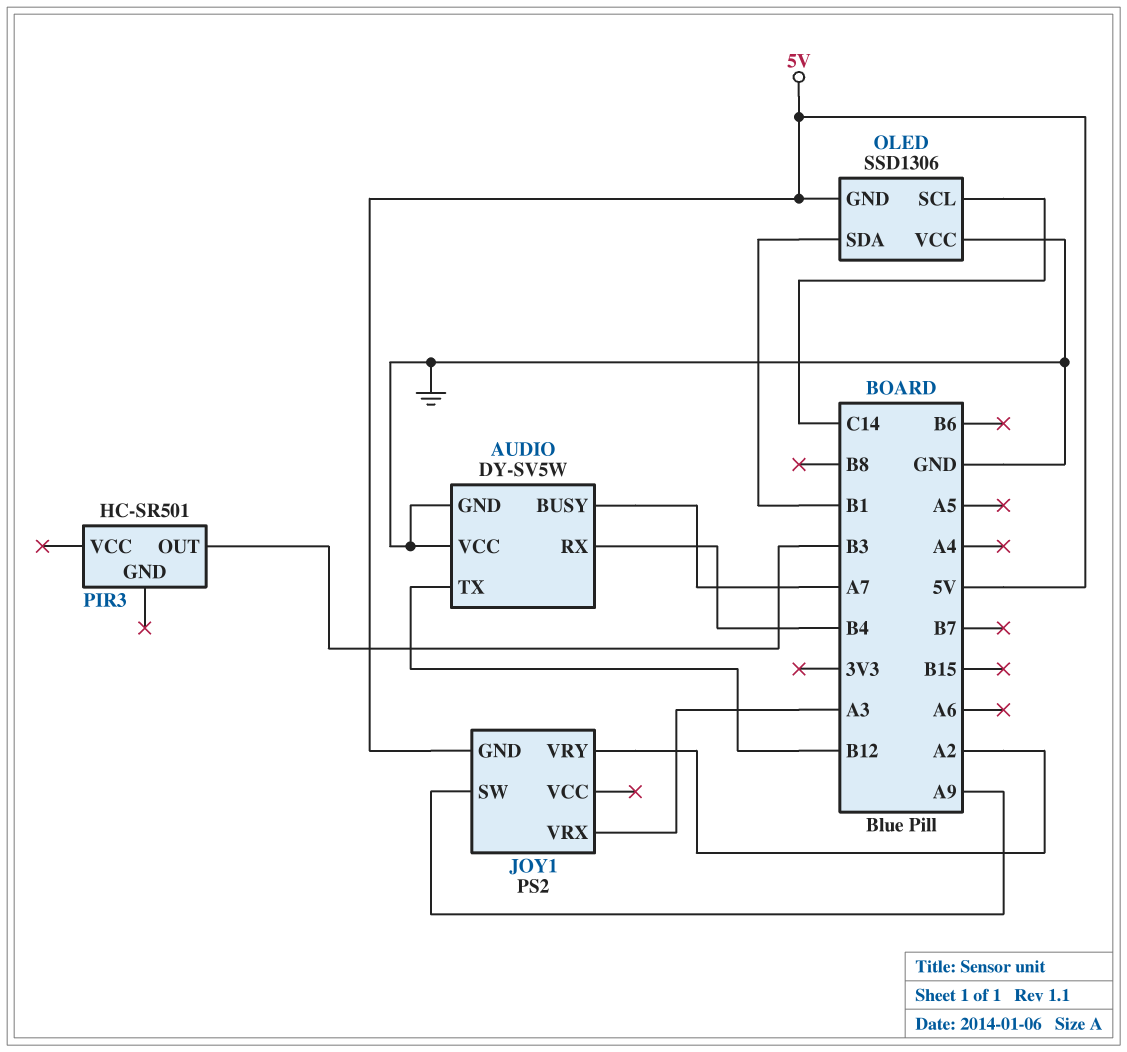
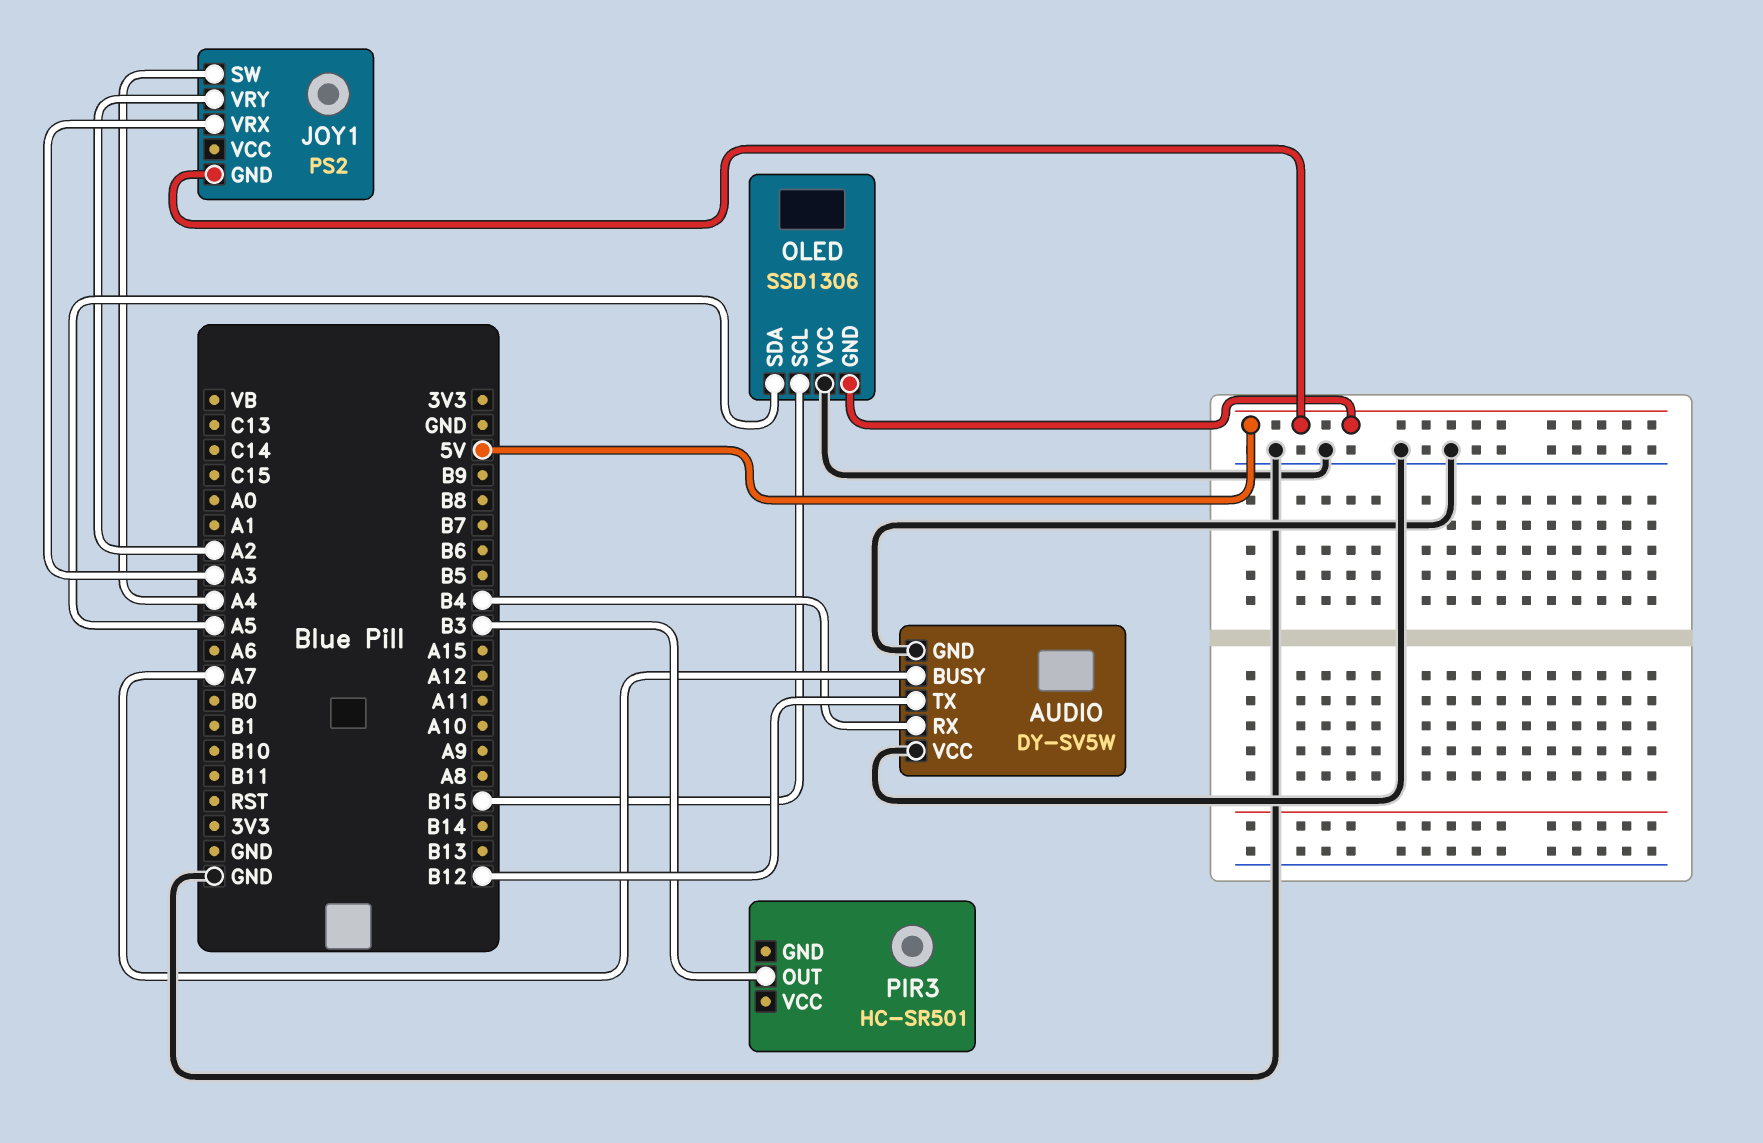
JOY1 pin SW: A9 -> A4
OLED pin SCL: C14 -> B15
OLED pin SDA: B1 -> A5

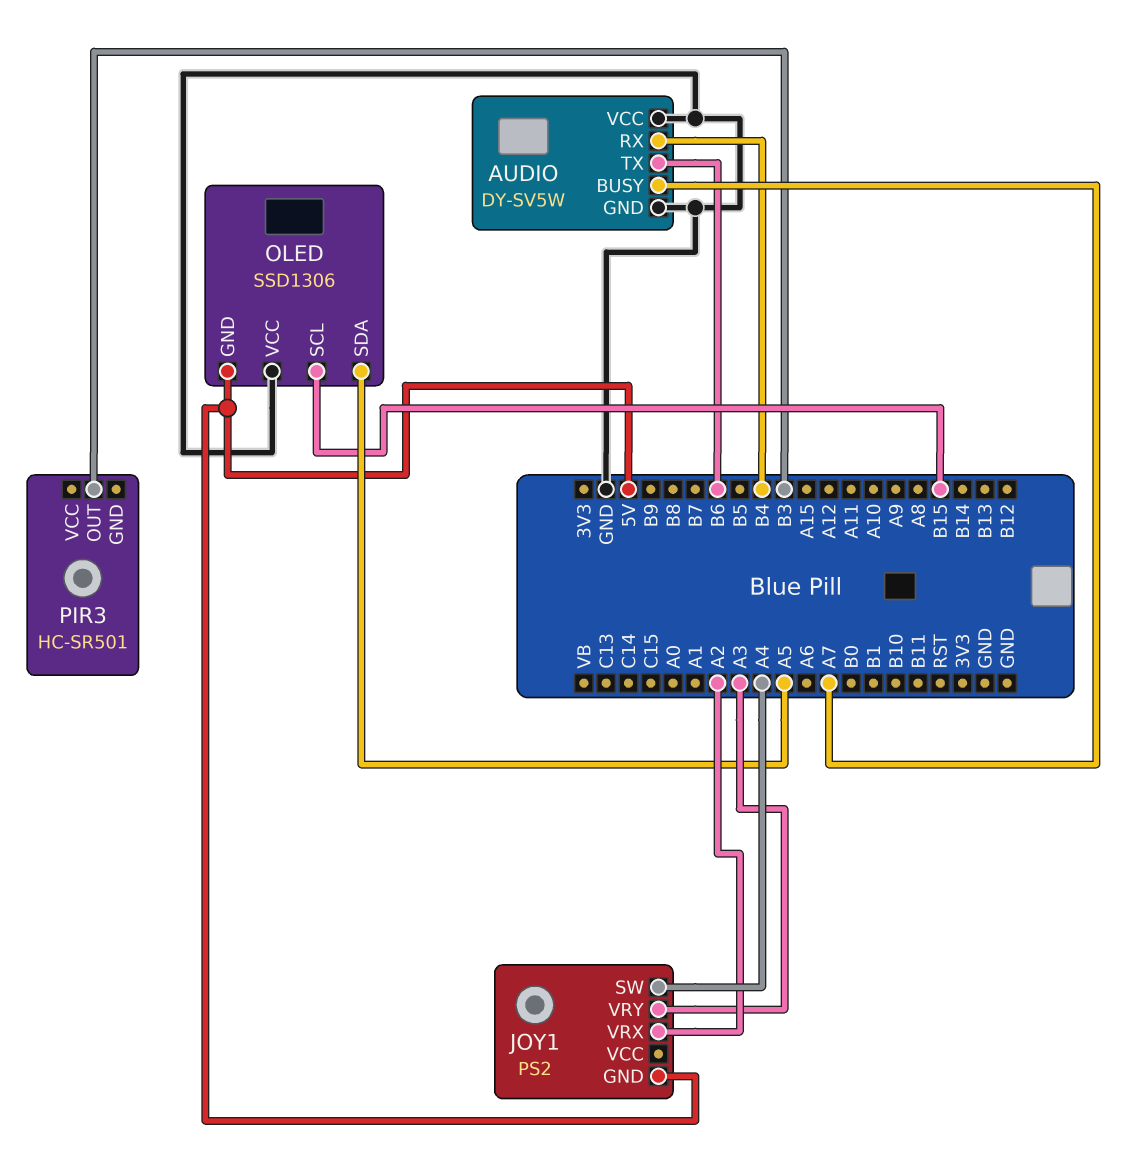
AUDIO pin TX: B12 -> B6
JOY1 pin VRX: A3 -> A2
JOY1 pin VRY: A2 -> A3

